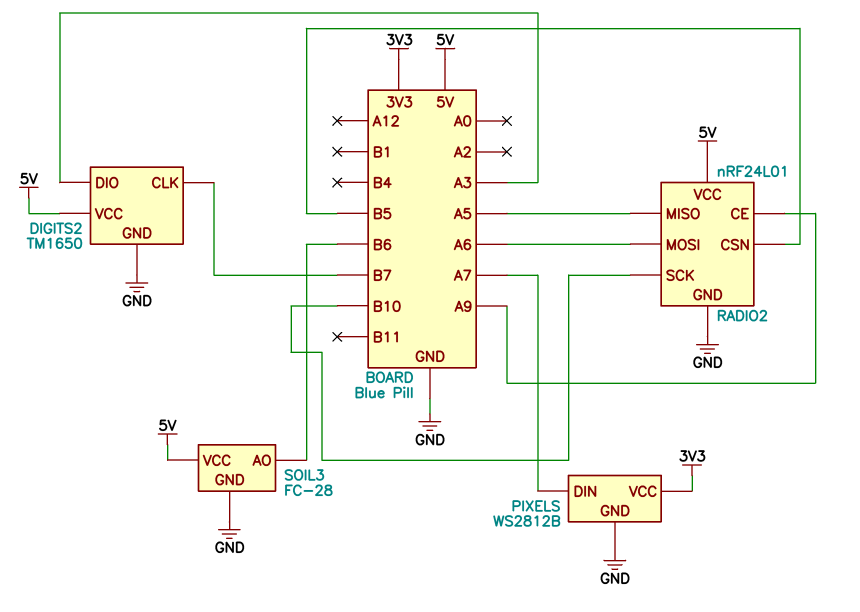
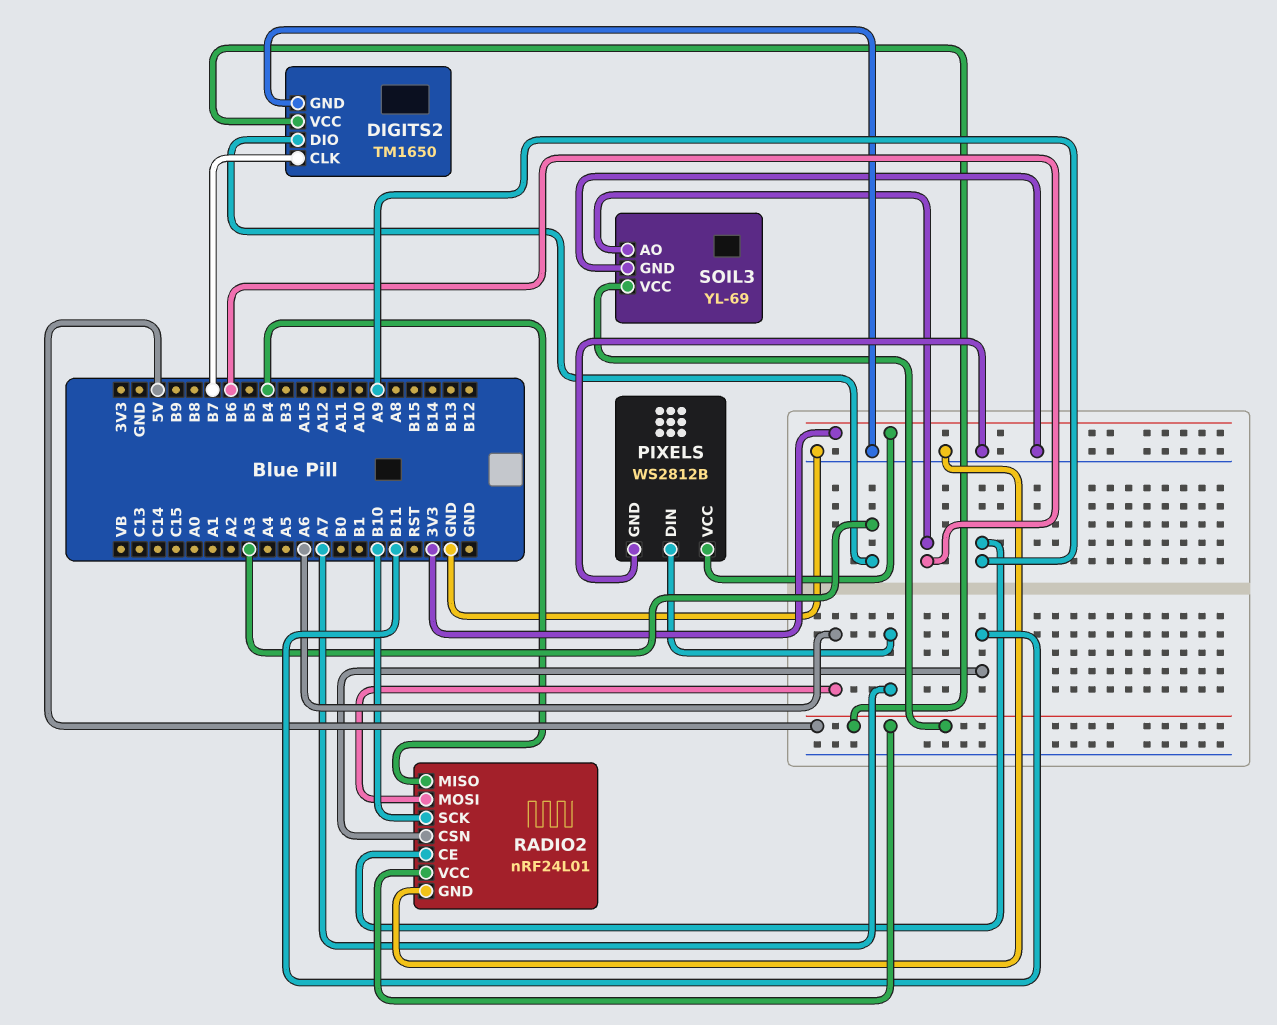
RADIO2 pin CSN: B5 -> B11
RADIO2 pin MISO: A5 -> B4
SOIL3: FC-28 -> YL-69

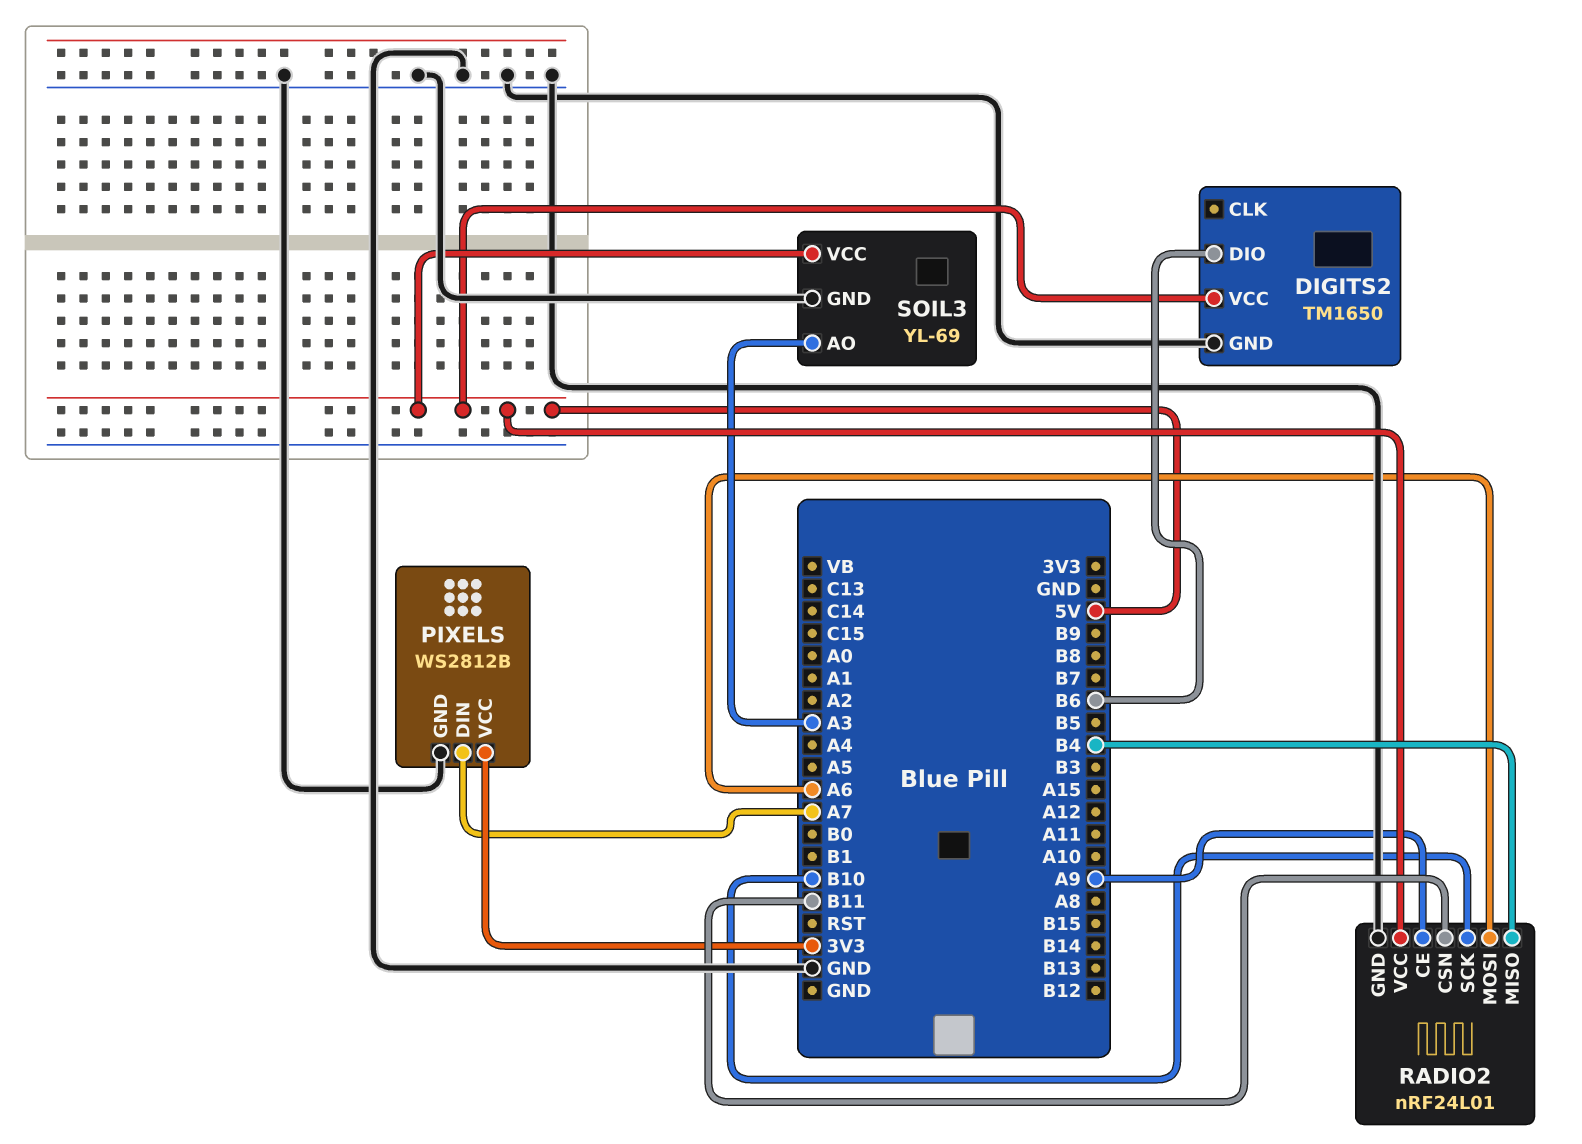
DIGITS2 pin CLK: B7 -> none
DIGITS2 pin DIO: A3 -> B6
SOIL3 pin AO: B6 -> A3

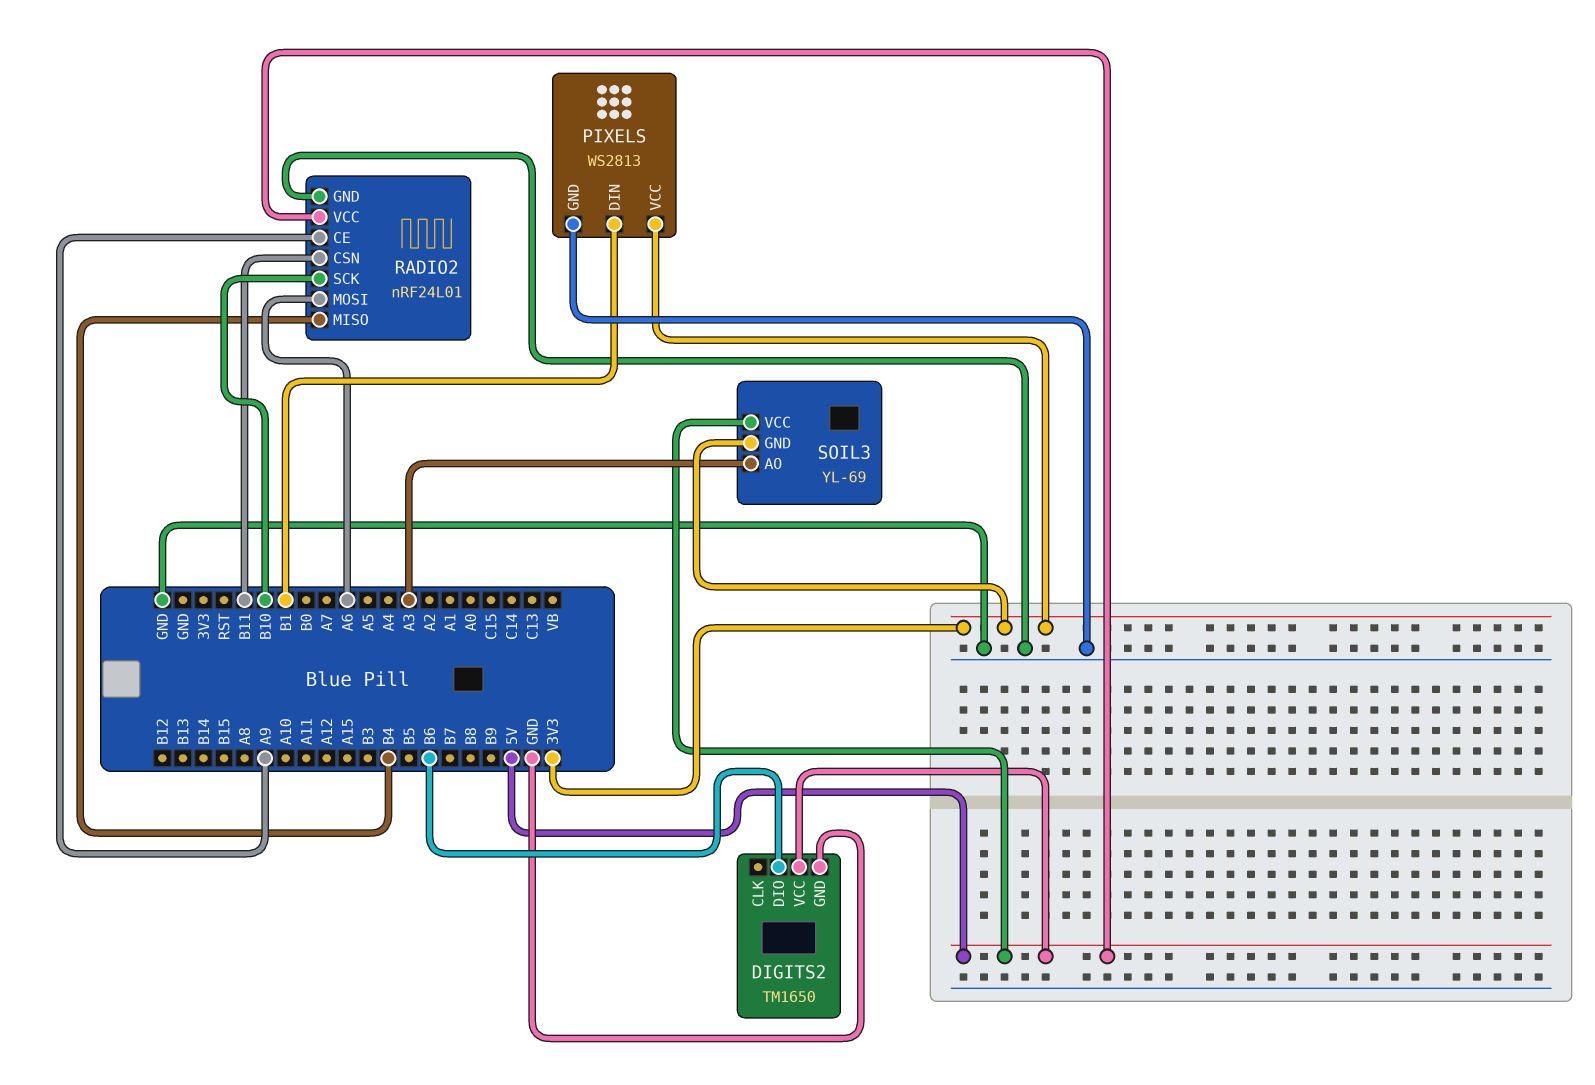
PIXELS: WS2812B -> WS2813
PIXELS pin DIN: A7 -> B1
SOIL3 pin GND: GND -> 3V3

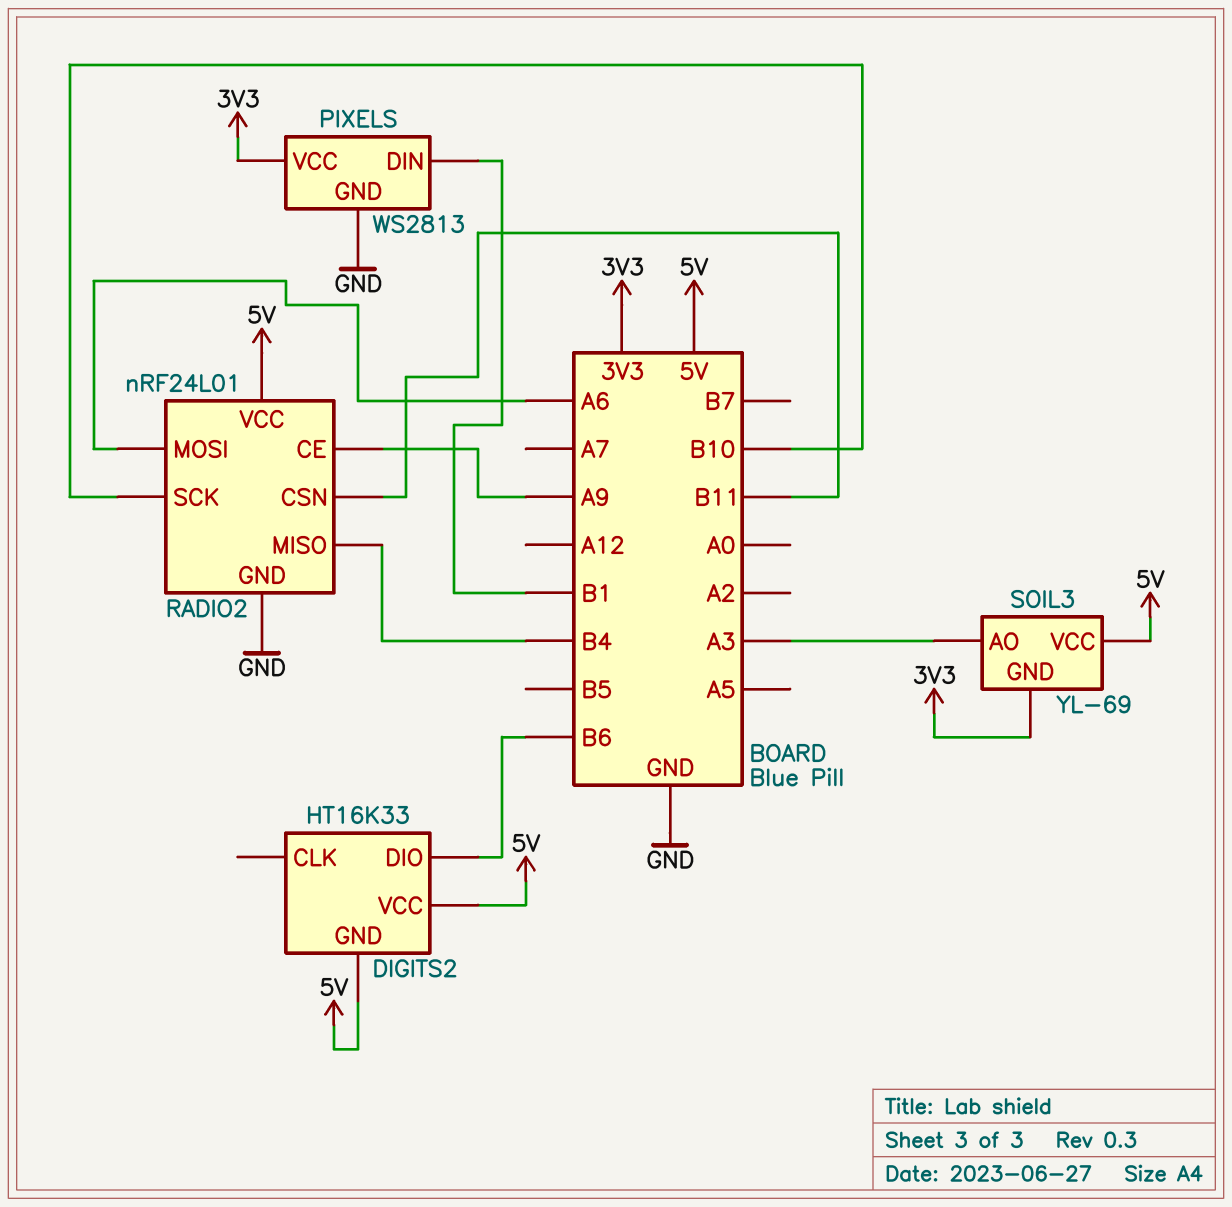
DIGITS2: TM1650 -> HT16K33
DIGITS2 pin GND: GND -> 5V

